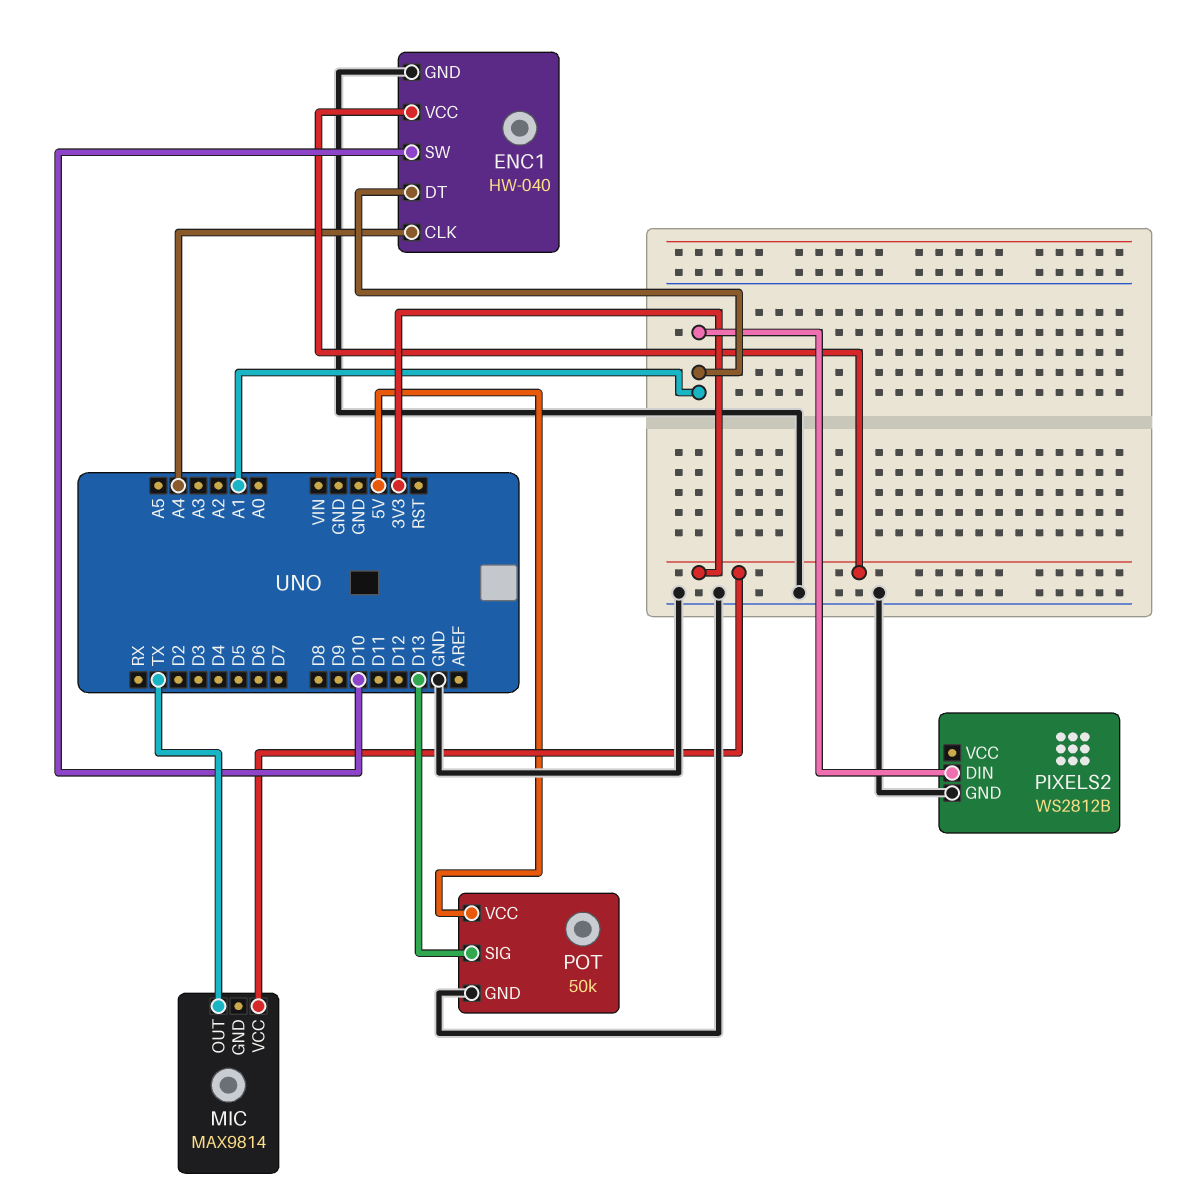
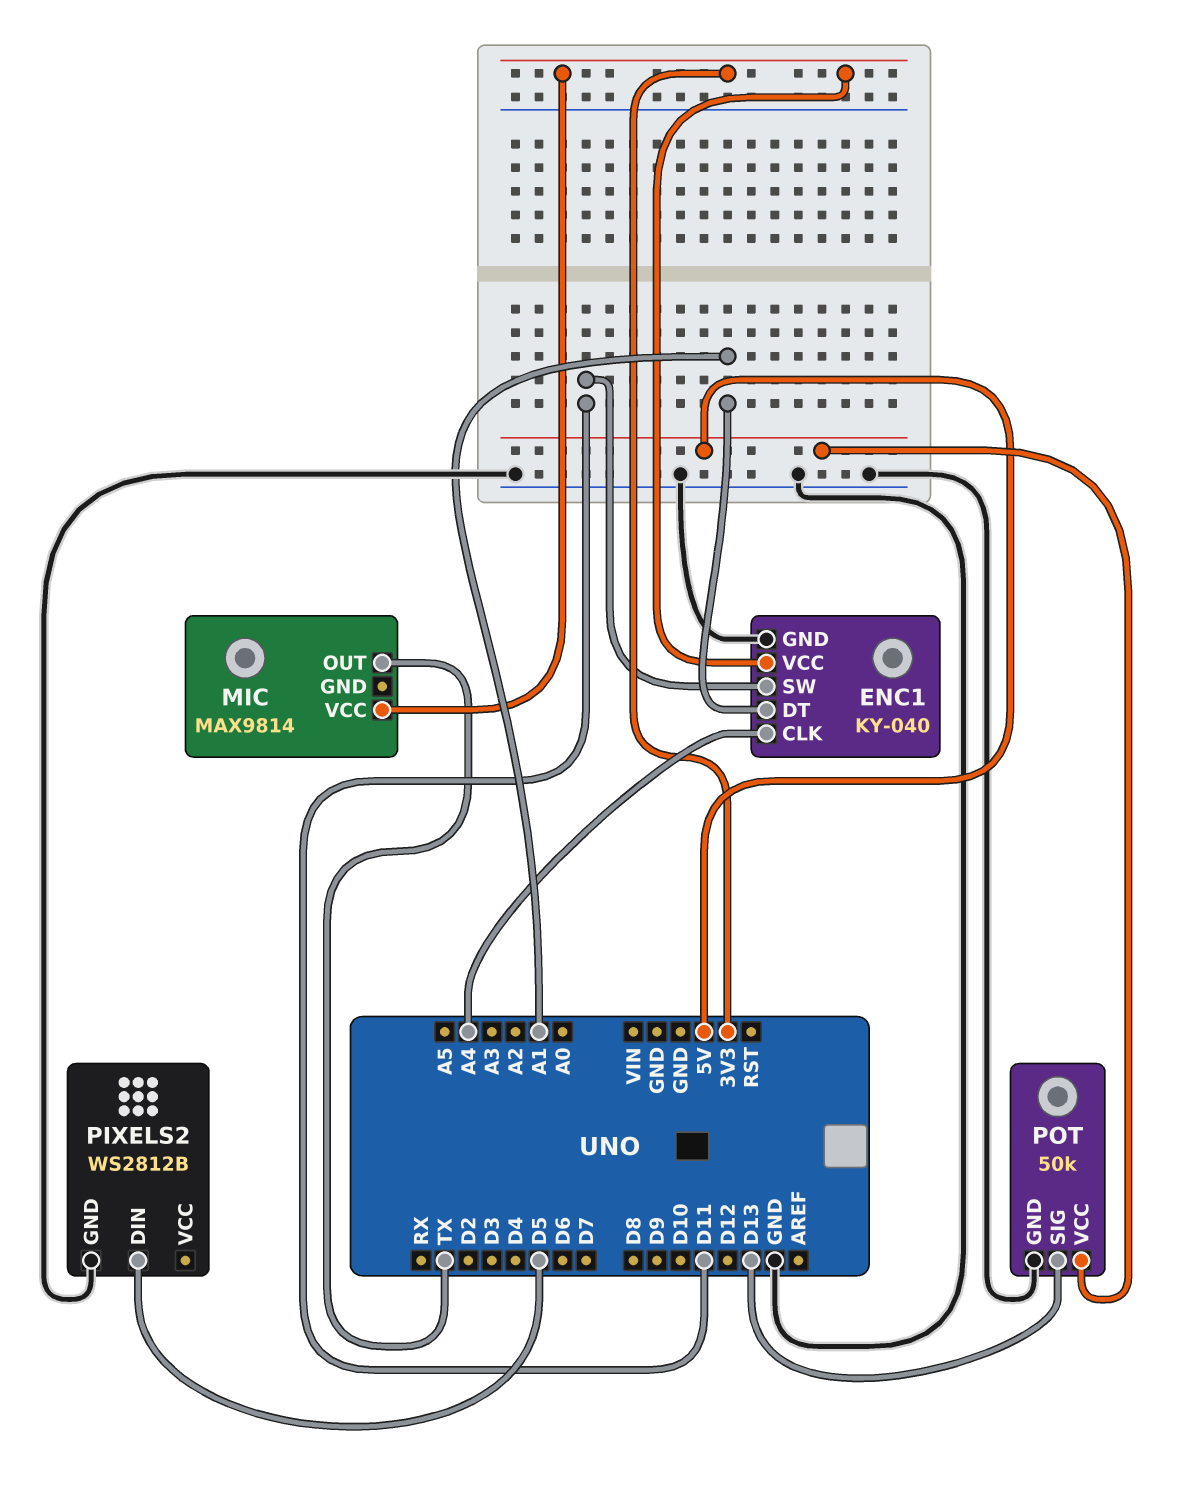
ENC1: HW-040 -> KY-040
ENC1 pin SW: D10 -> D11
PIXELS2 pin DIN: A1 -> D5

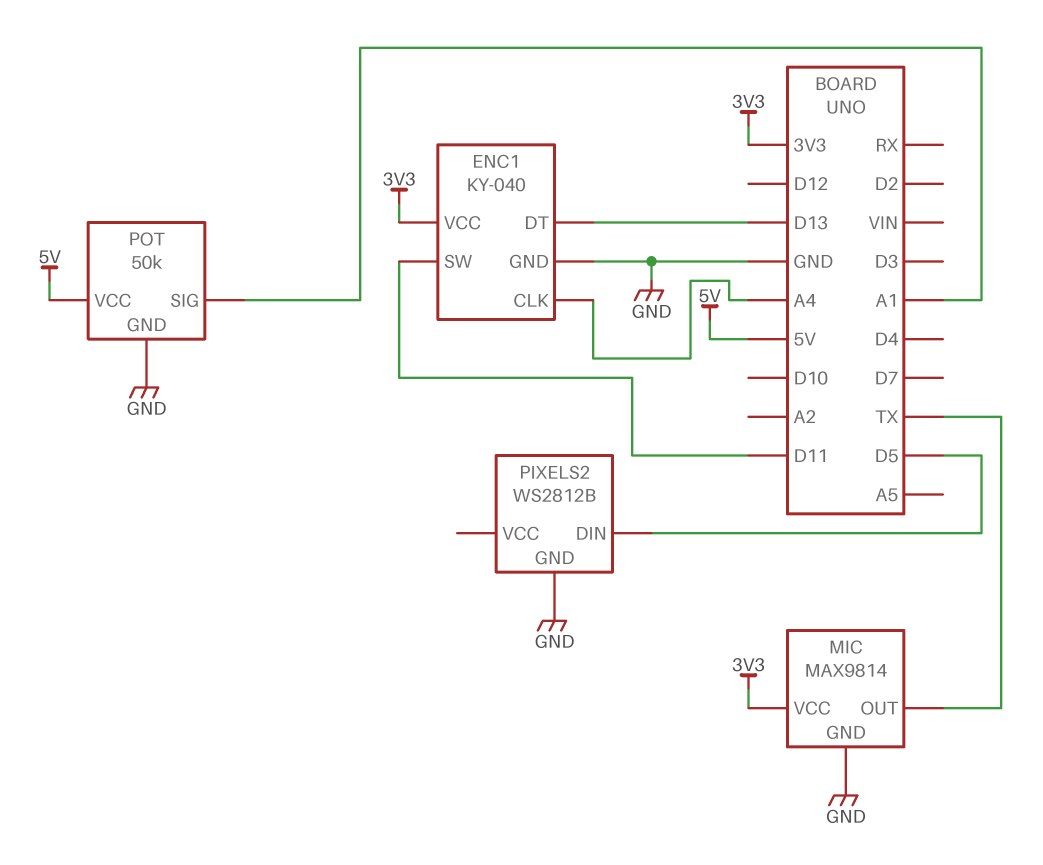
ENC1 pin DT: A1 -> D13
MIC pin GND: none -> GND
POT pin SIG: D13 -> A1

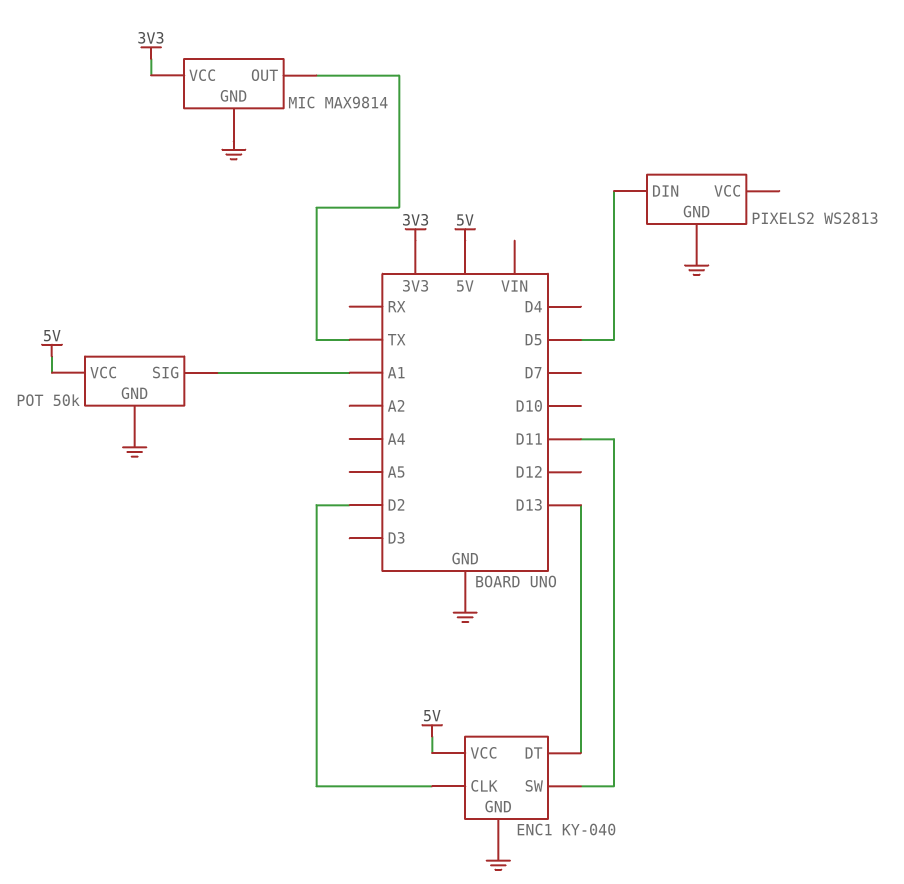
ENC1 pin CLK: A4 -> D2
ENC1 pin VCC: 3V3 -> 5V
PIXELS2: WS2812B -> WS2813

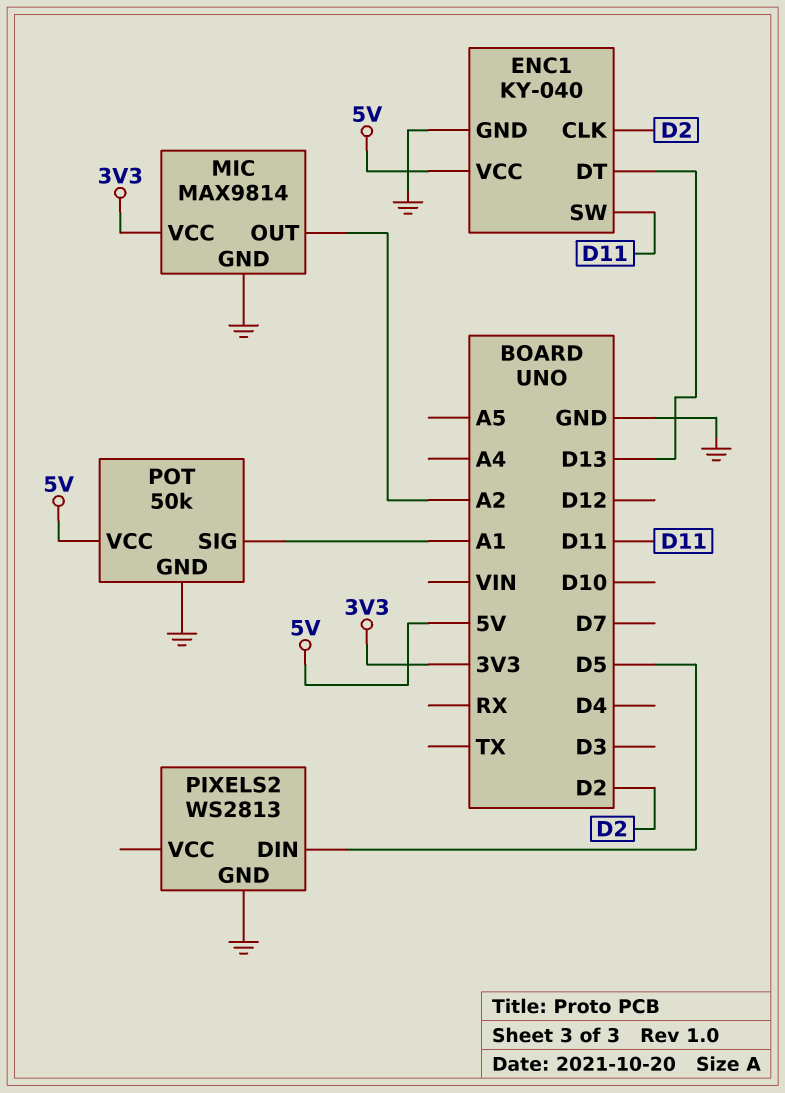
MIC pin OUT: TX -> A2

